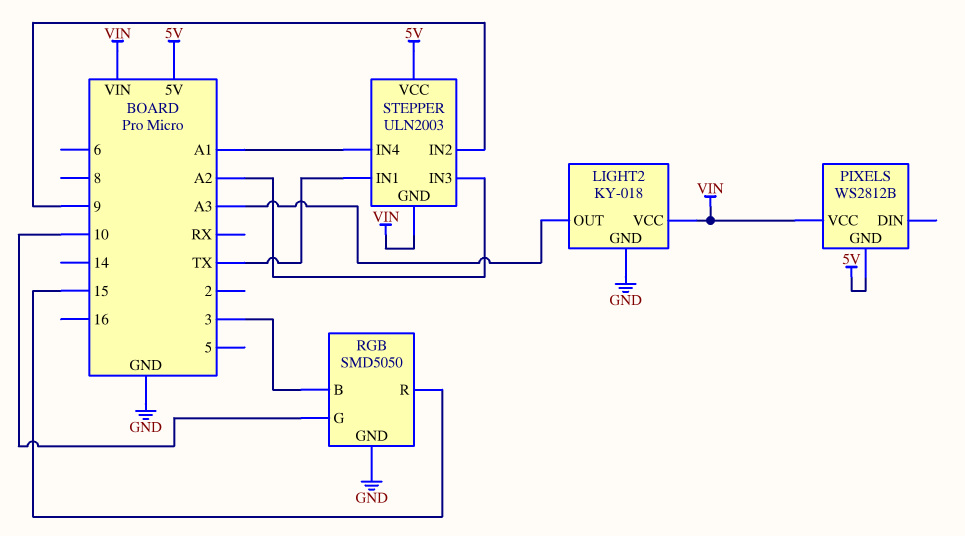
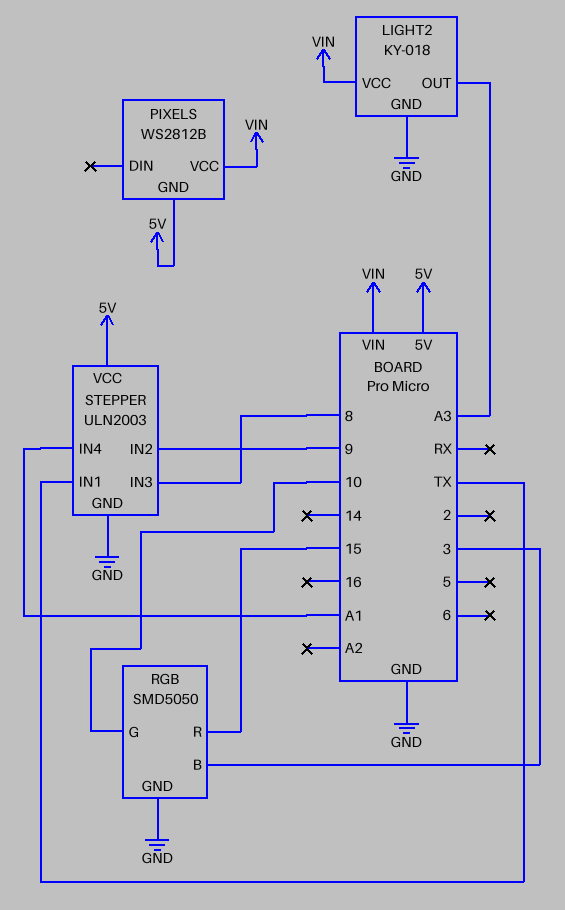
STEPPER pin GND: VIN -> GND
STEPPER pin IN3: A2 -> 8

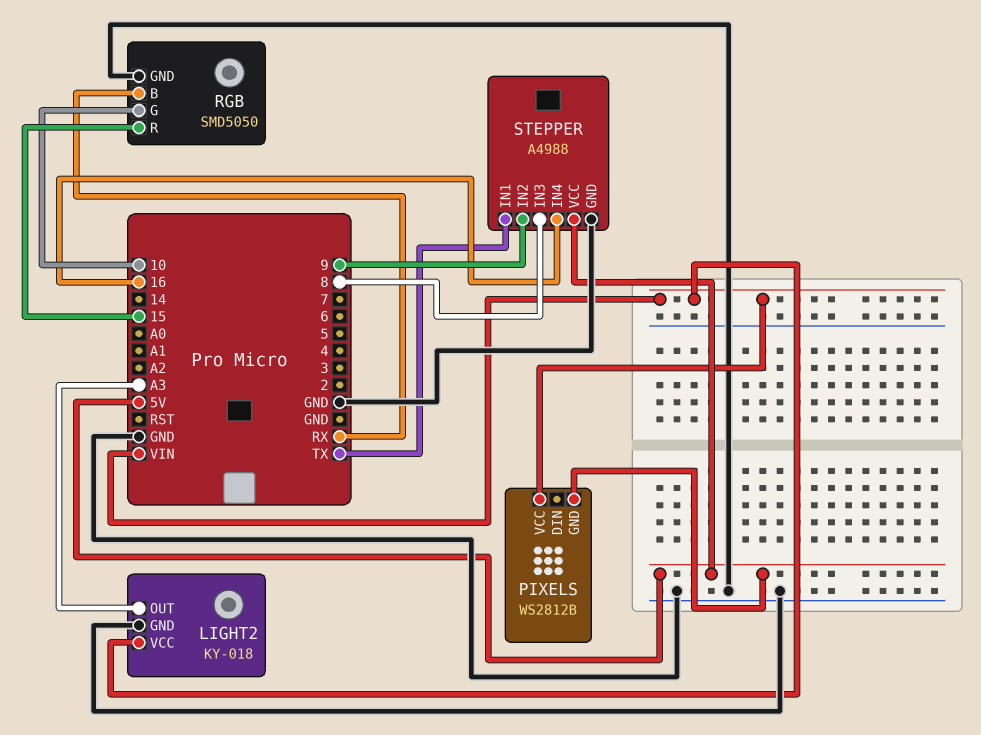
RGB pin B: 3 -> RX
STEPPER: ULN2003 -> A4988
STEPPER pin IN4: A1 -> 16

